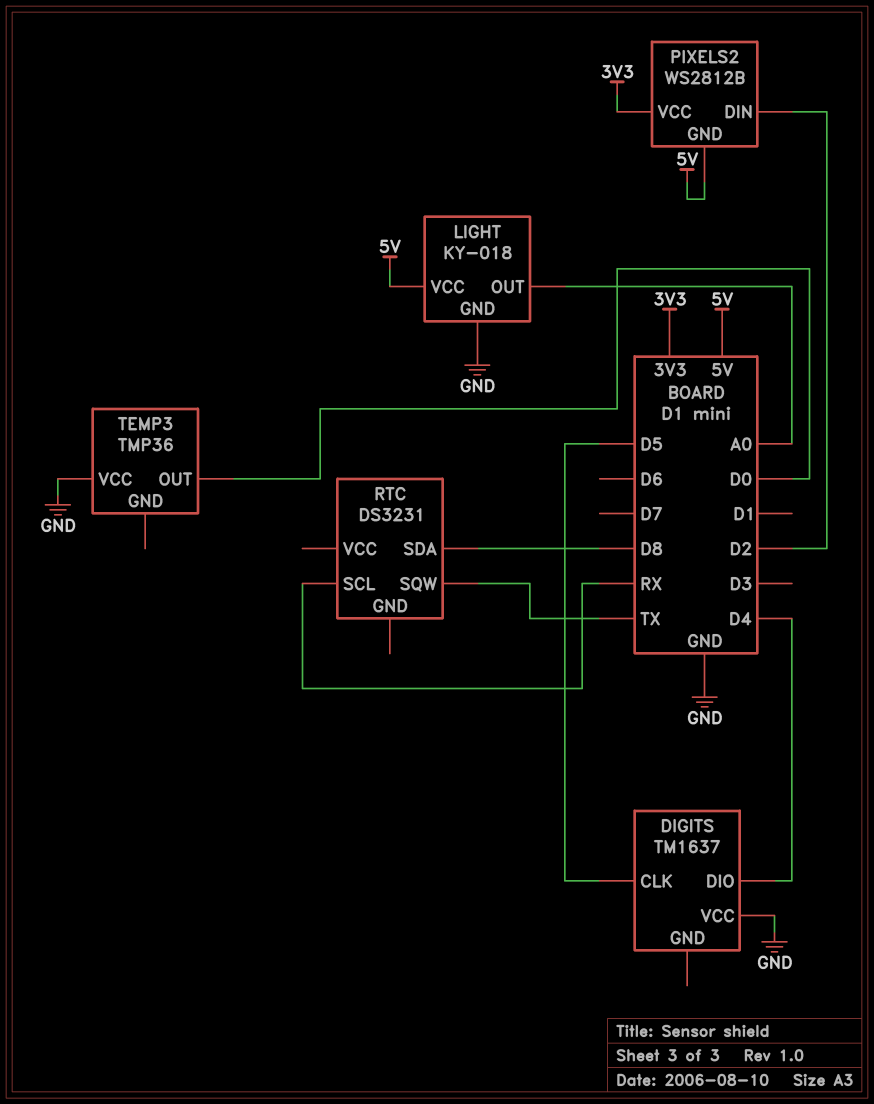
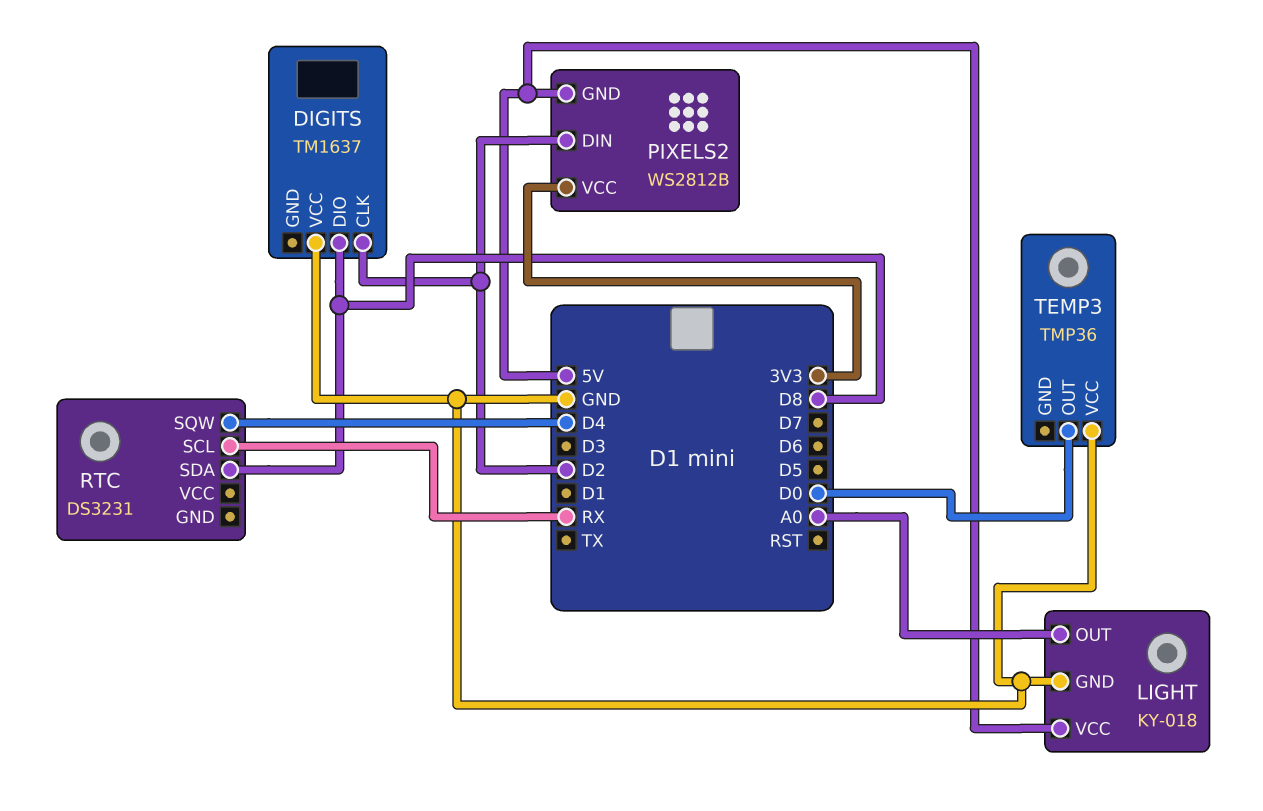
DIGITS pin CLK: D5 -> D2
DIGITS pin DIO: D4 -> D8
RTC pin SQW: TX -> D4

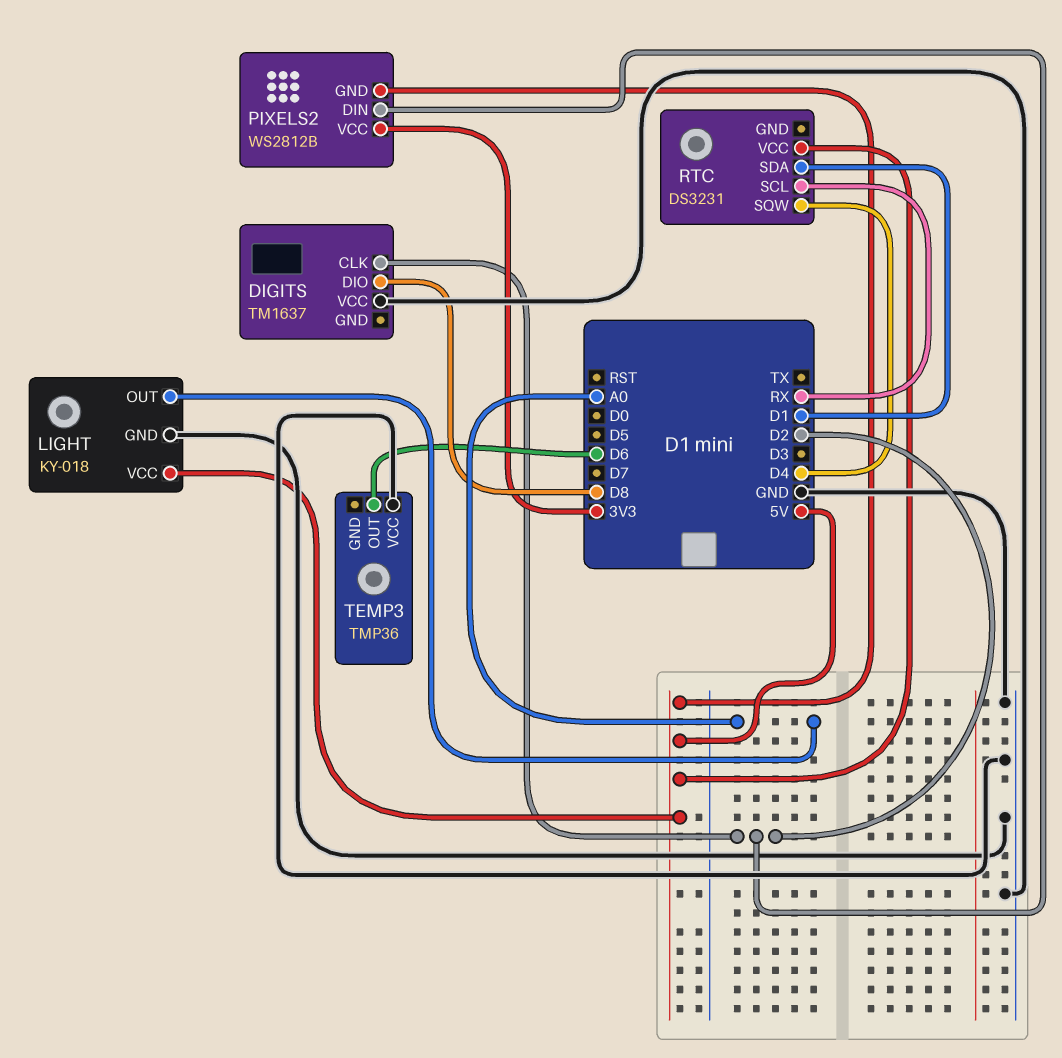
RTC pin SDA: D8 -> D1
RTC pin VCC: none -> 5V
TEMP3 pin OUT: D0 -> D6

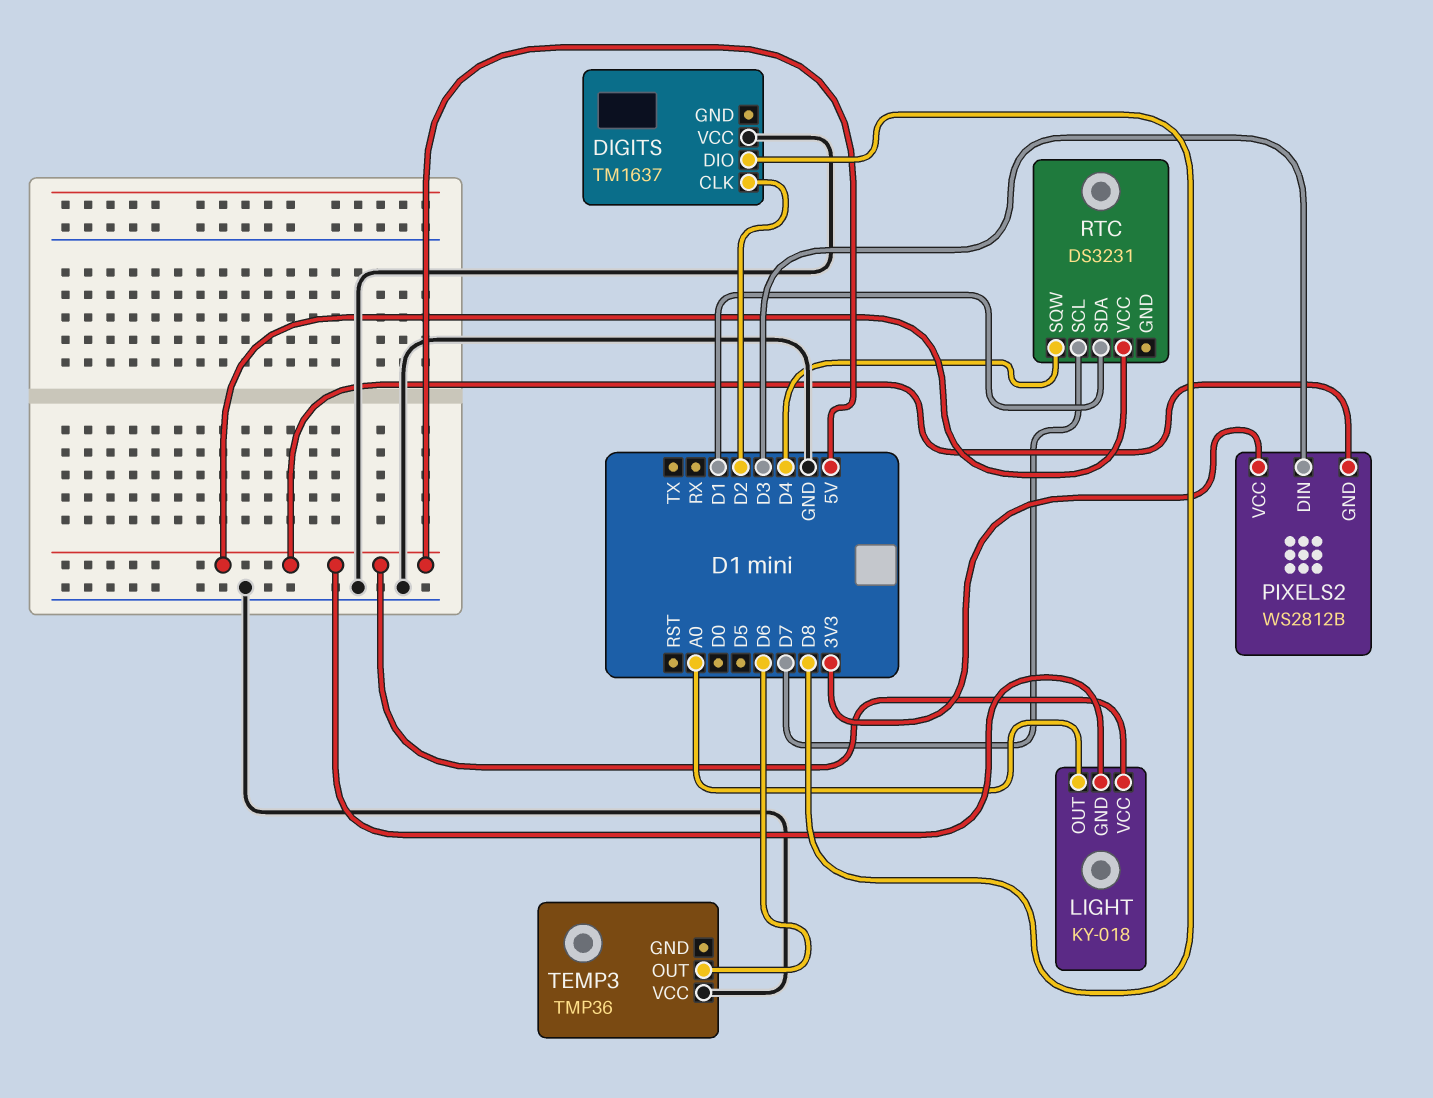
LIGHT pin GND: GND -> 5V
PIXELS2 pin DIN: D2 -> D3
RTC pin SCL: RX -> D7

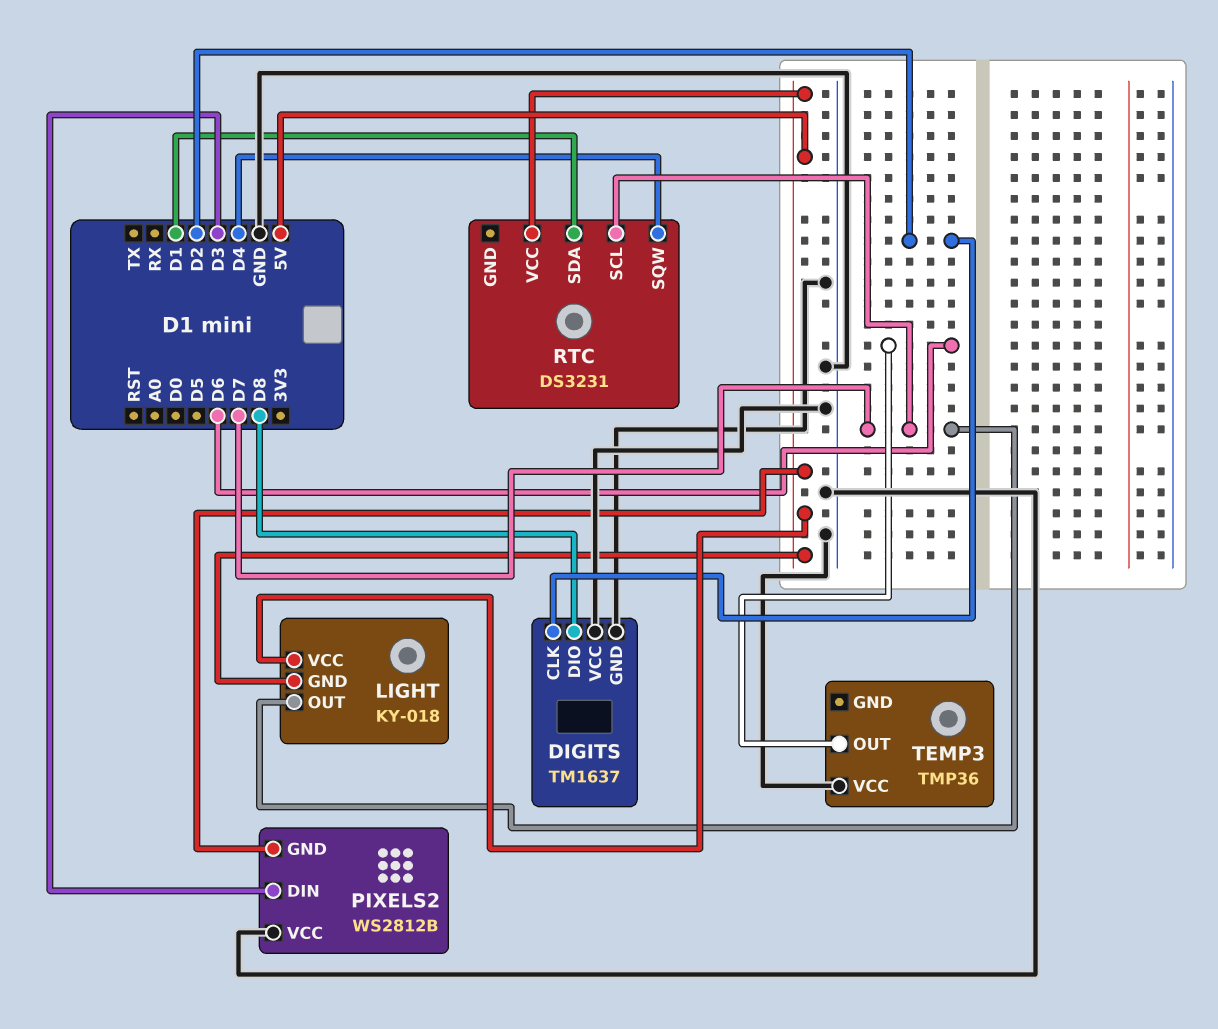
DIGITS pin GND: none -> GND
LIGHT pin OUT: A0 -> D7
PIXELS2 pin VCC: 3V3 -> GND

